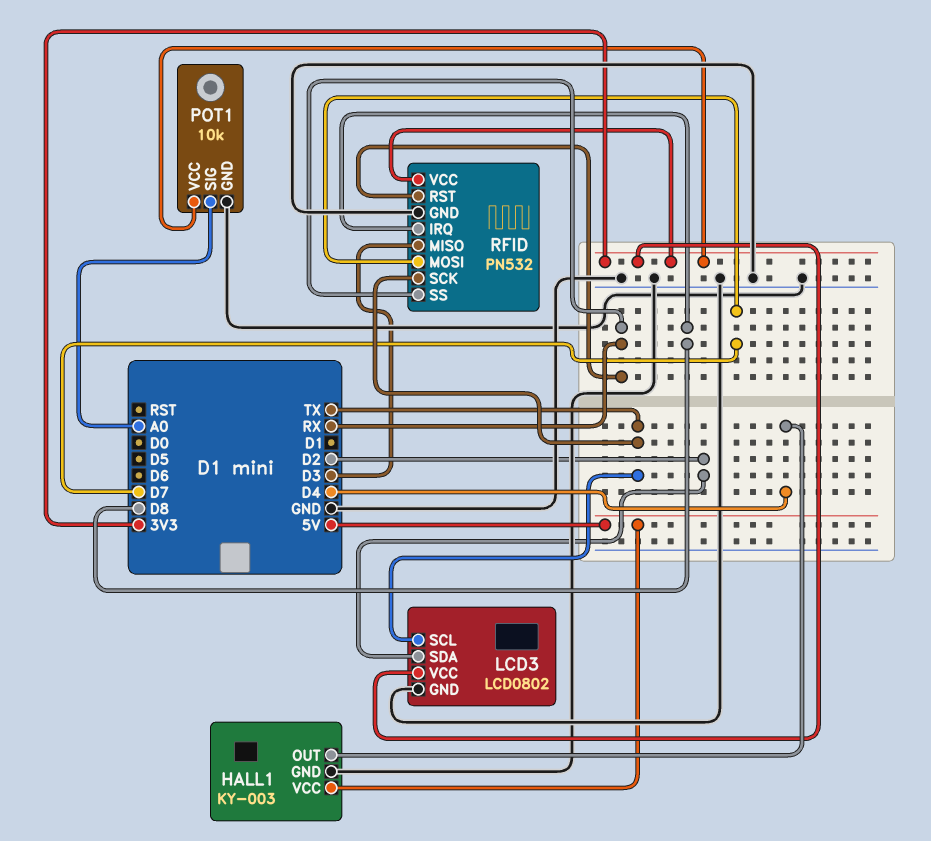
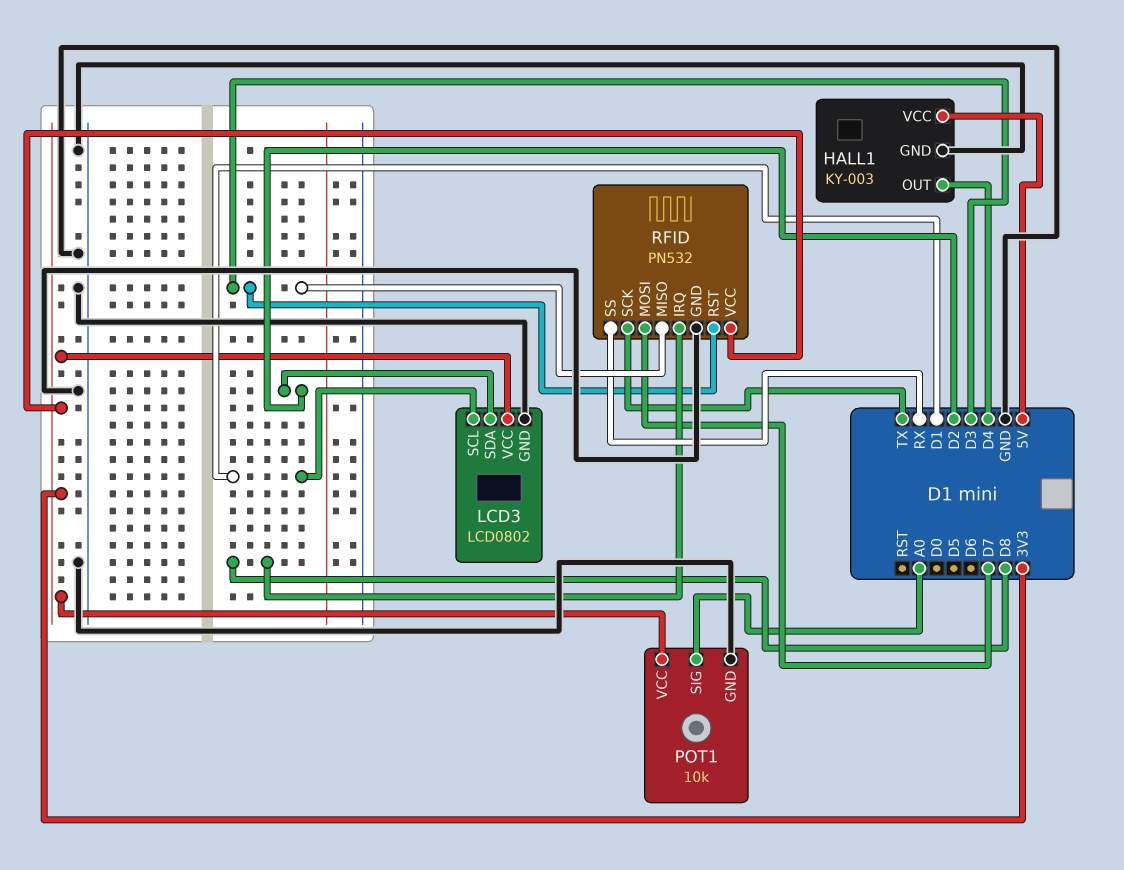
LCD3 pin SCL: TX -> D1
RFID pin RST: RX -> D3

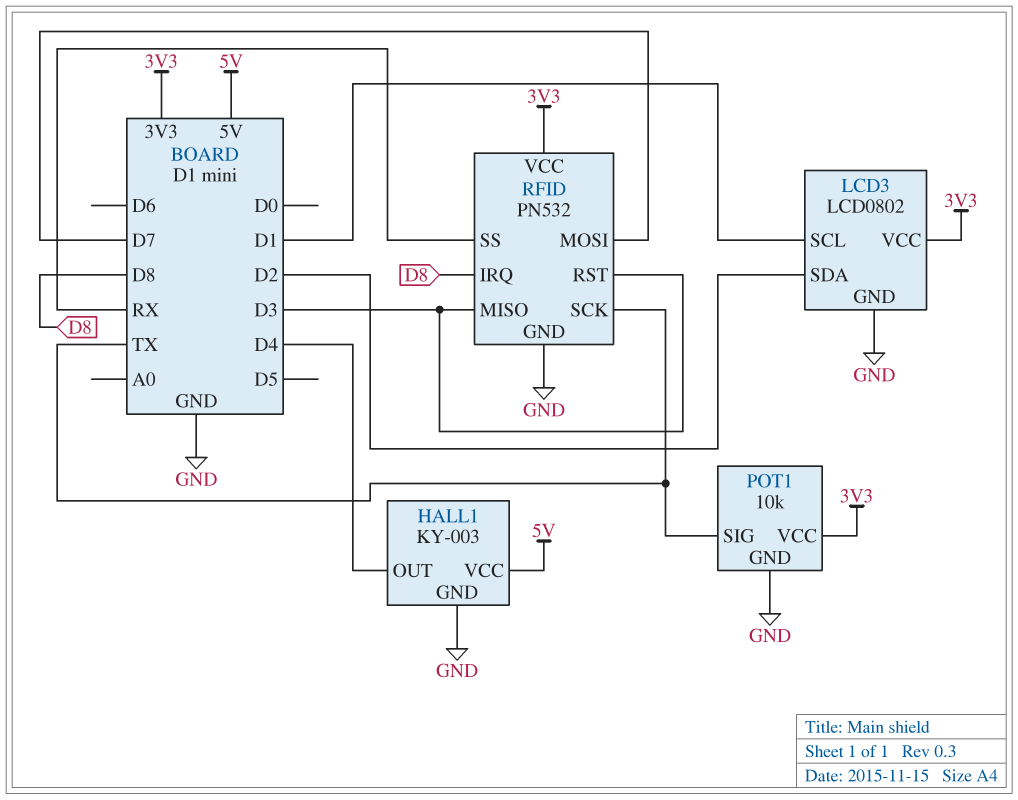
POT1 pin SIG: A0 -> TX

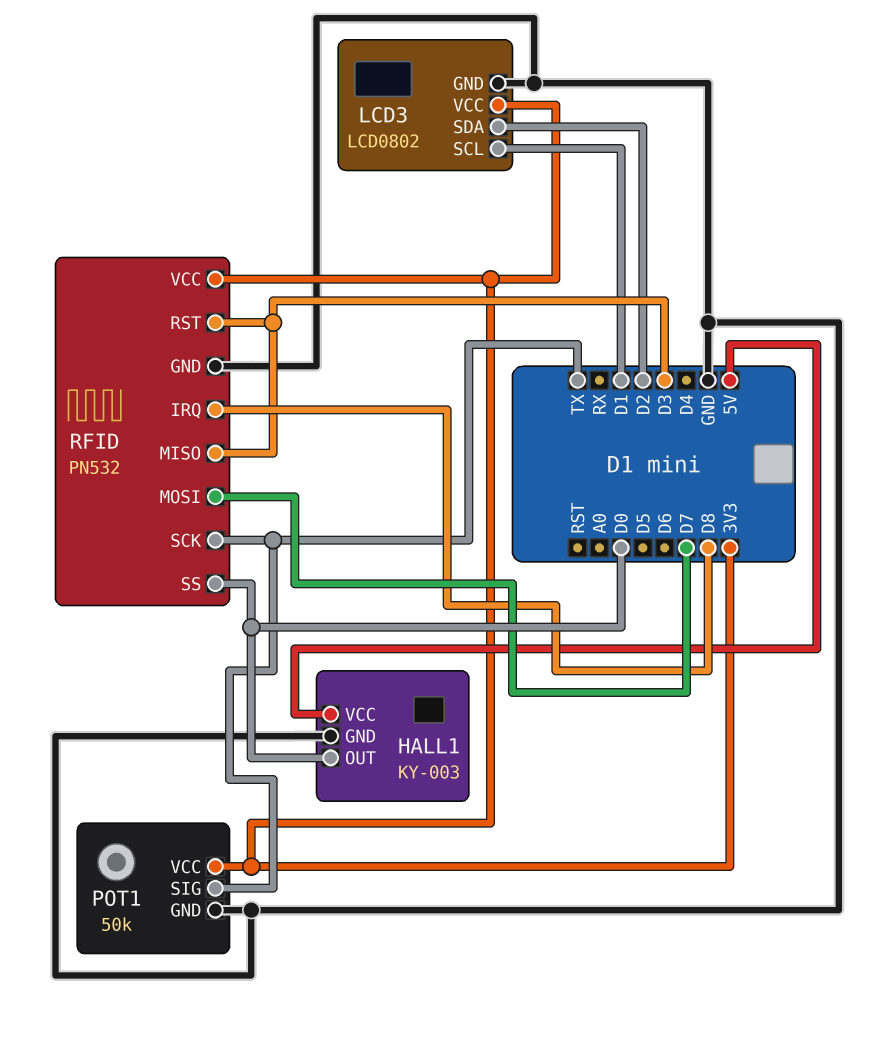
HALL1 pin OUT: D4 -> D0
POT1: 10k -> 50k
RFID pin SS: RX -> D0

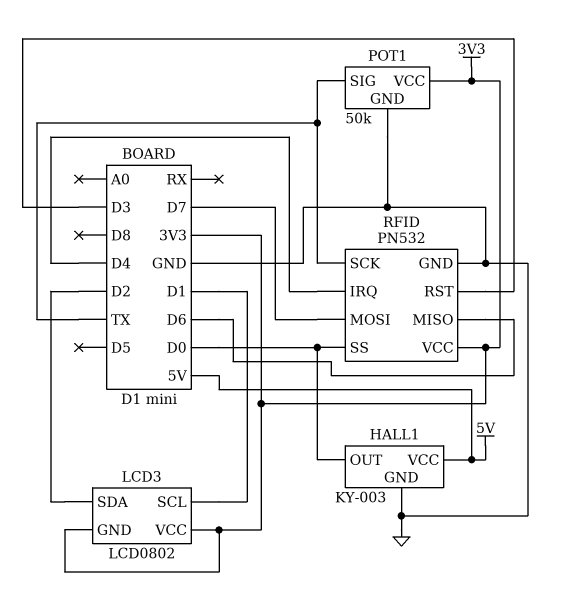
LCD3 pin GND: GND -> 3V3
RFID pin IRQ: D8 -> D4
RFID pin MISO: D3 -> D6

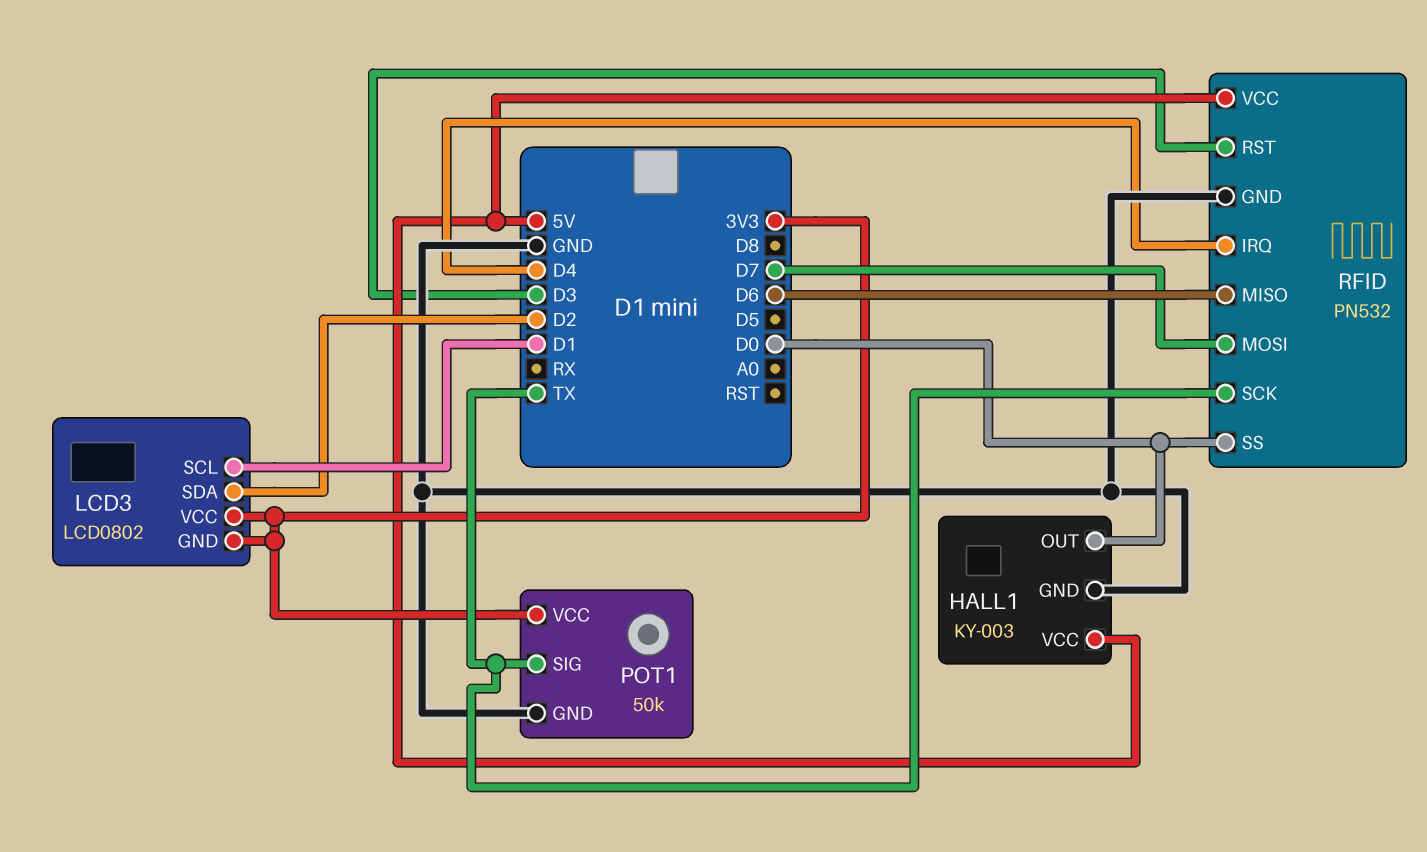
RFID pin VCC: 3V3 -> 5V

